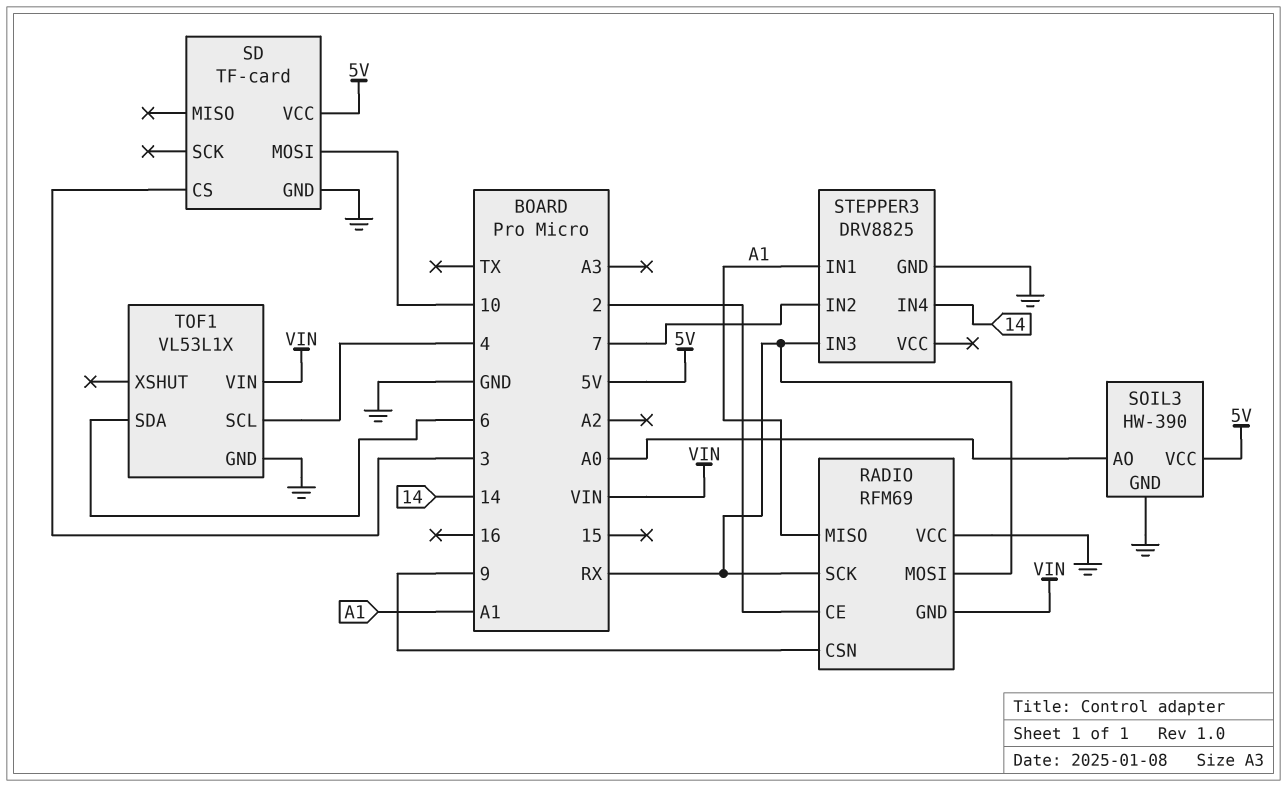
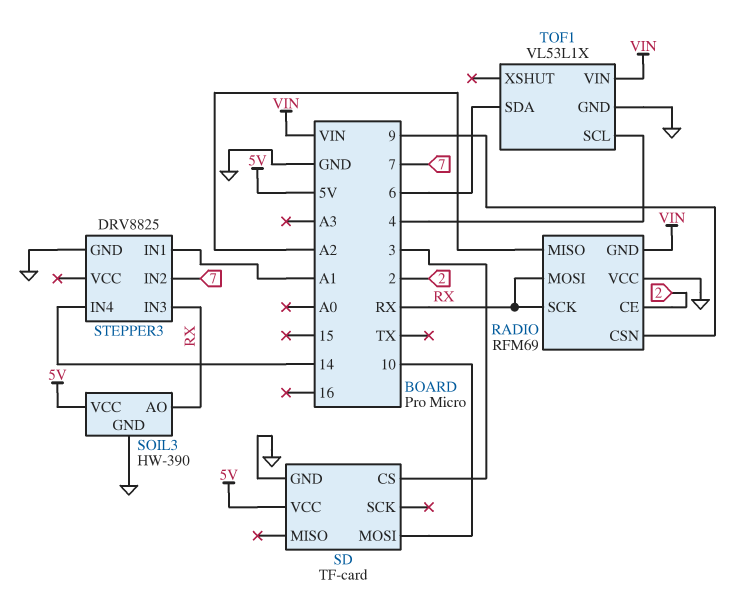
RADIO pin MISO: A1 -> A2
SOIL3 pin AO: A0 -> RX

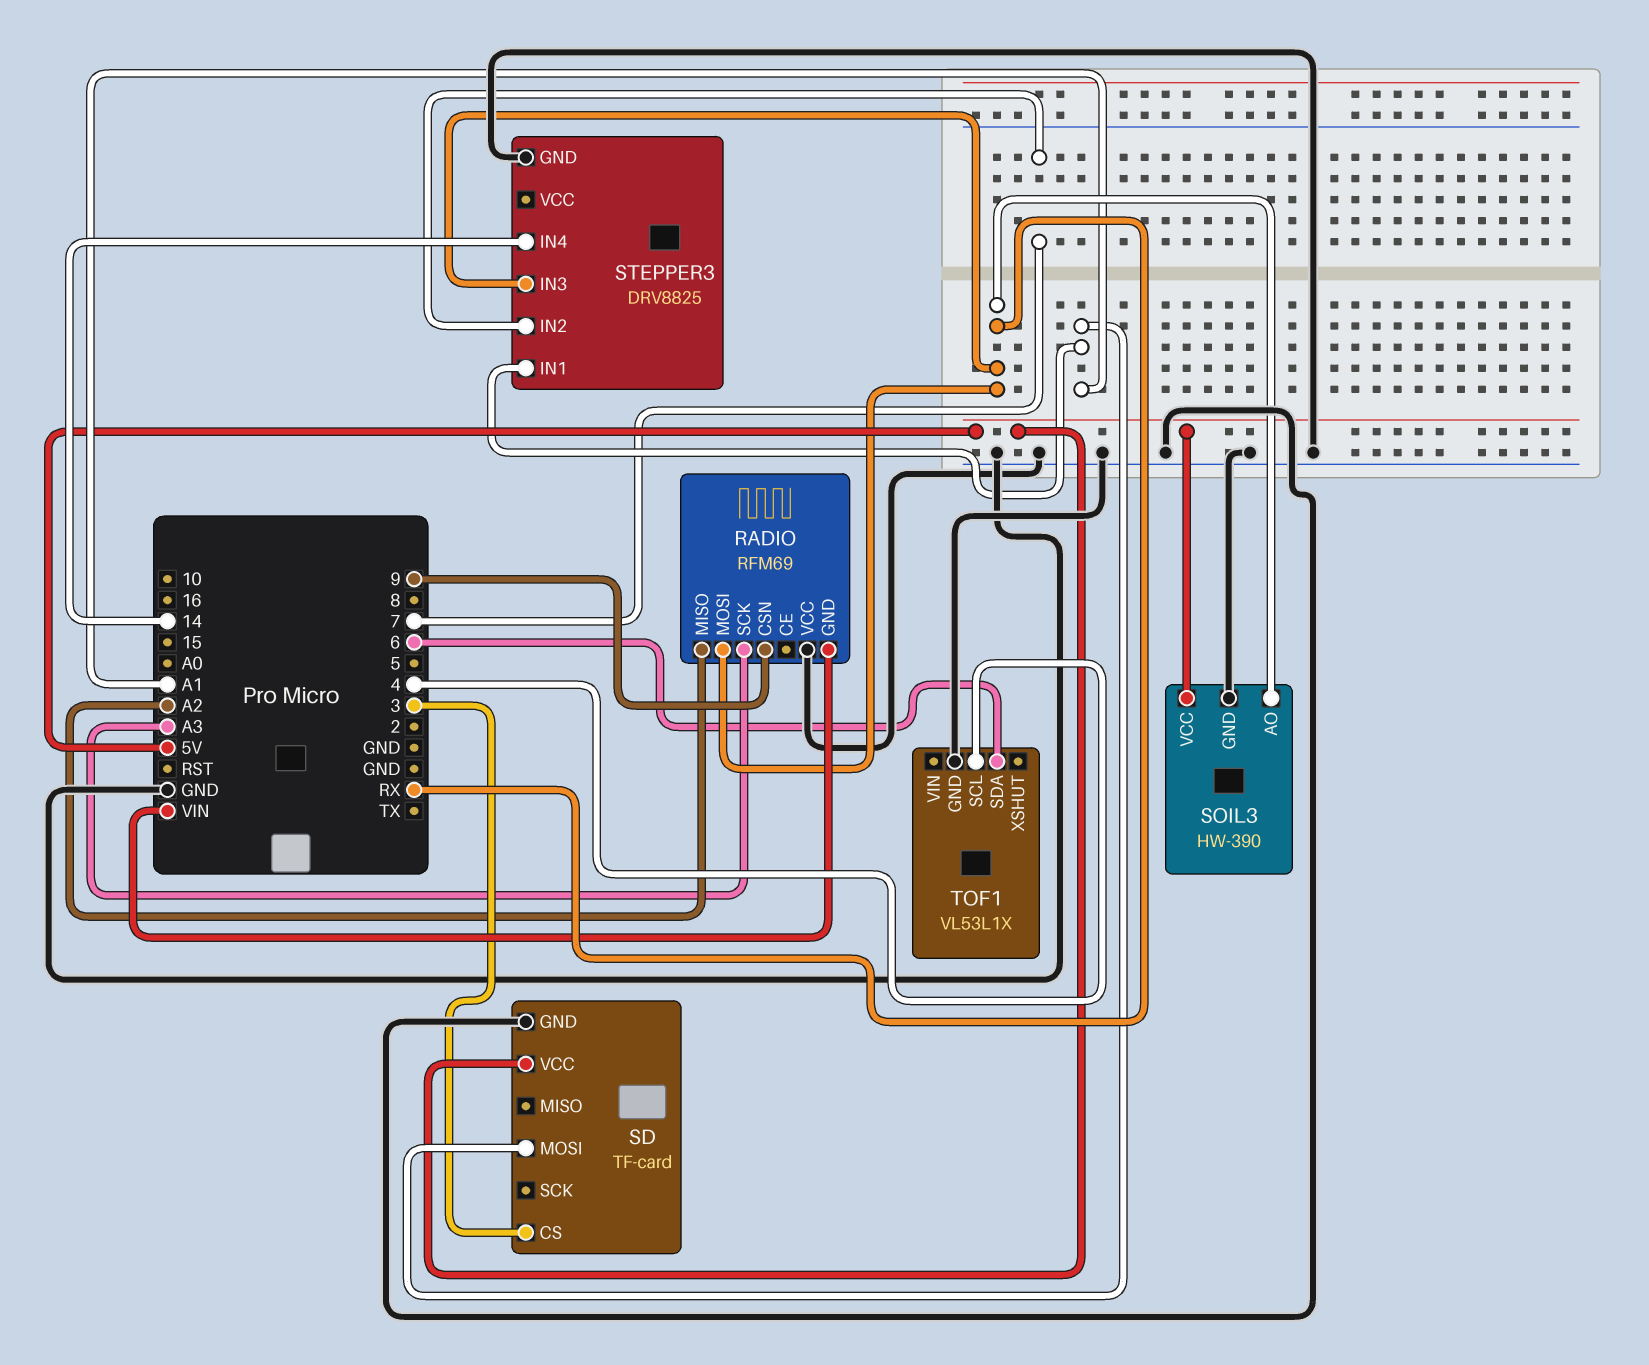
RADIO pin CE: 2 -> none
RADIO pin SCK: RX -> A3
SD pin MOSI: 10 -> A1
TOF1 pin VIN: VIN -> none

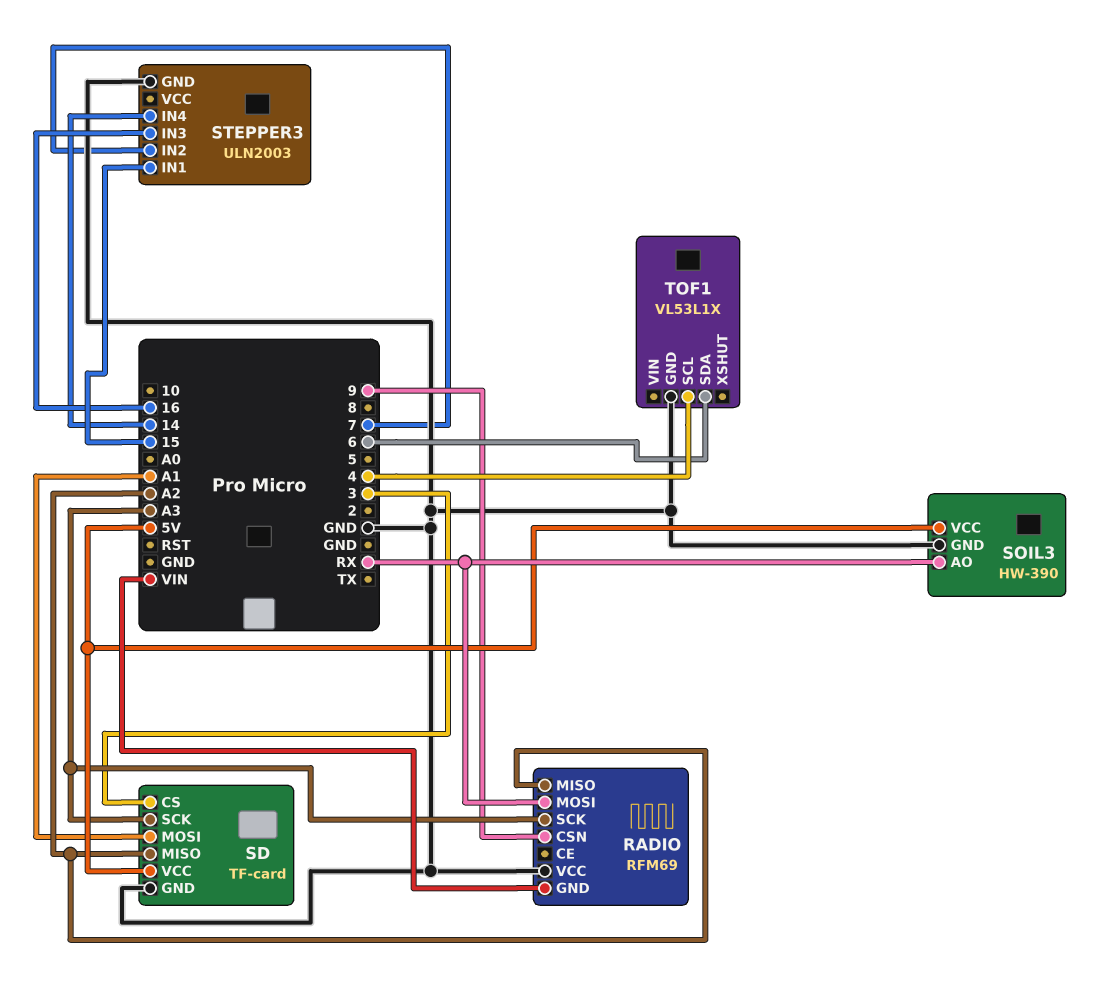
SD pin MISO: none -> A2
SD pin SCK: none -> A3
STEPPER3: DRV8825 -> ULN2003
STEPPER3 pin IN1: A1 -> 15
STEPPER3 pin IN3: RX -> 16

